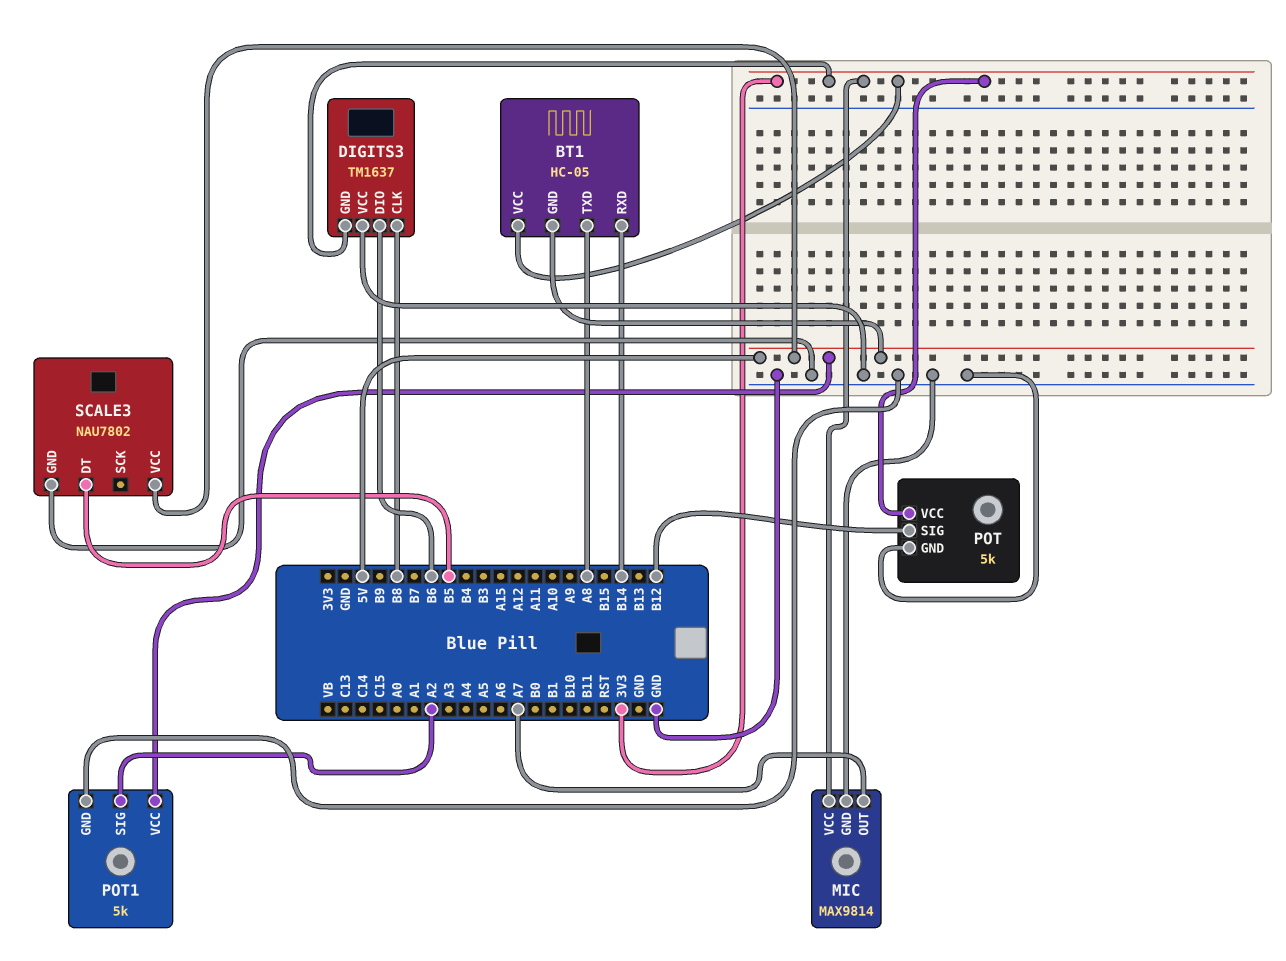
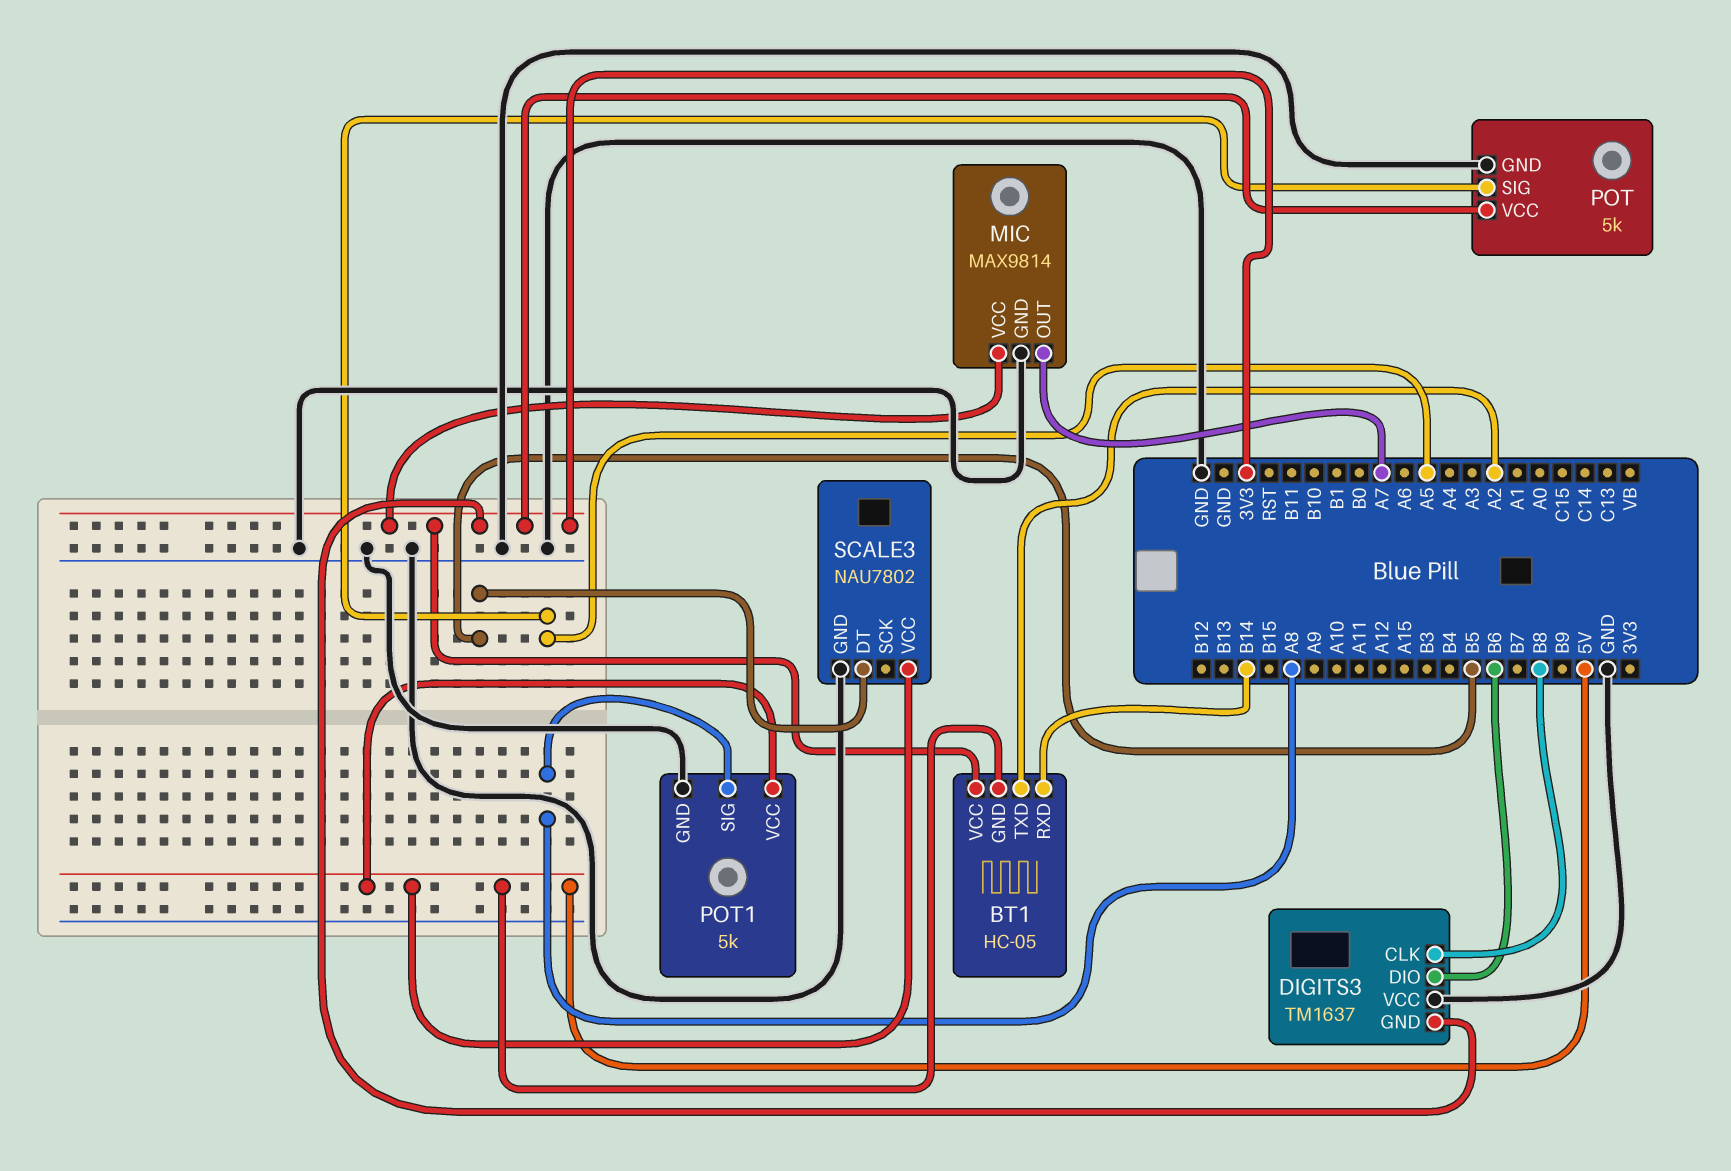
BT1 pin TXD: A8 -> A2
POT pin SIG: B12 -> A5
POT1 pin SIG: A2 -> A8

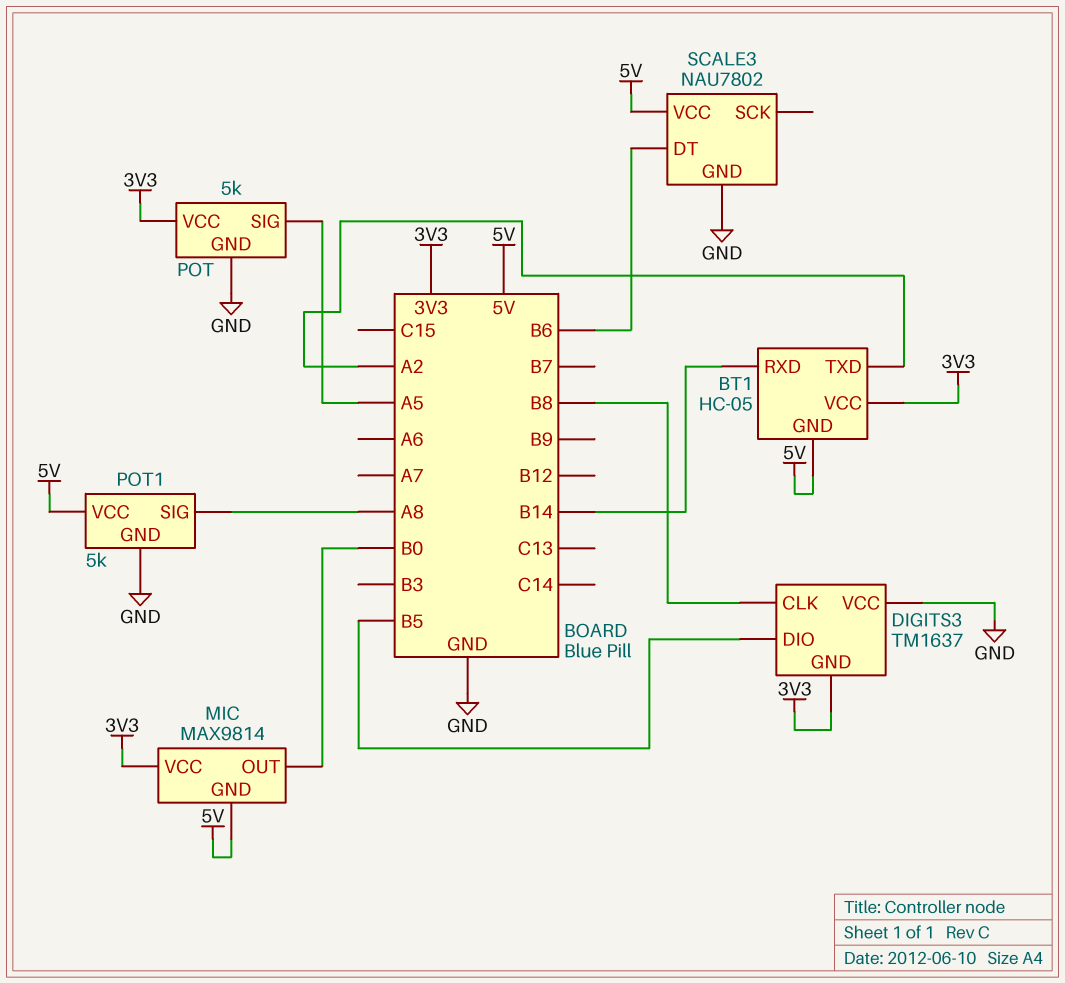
DIGITS3 pin DIO: B6 -> B5
MIC pin GND: GND -> 5V
MIC pin OUT: A7 -> B0
SCALE3 pin DT: B5 -> B6

